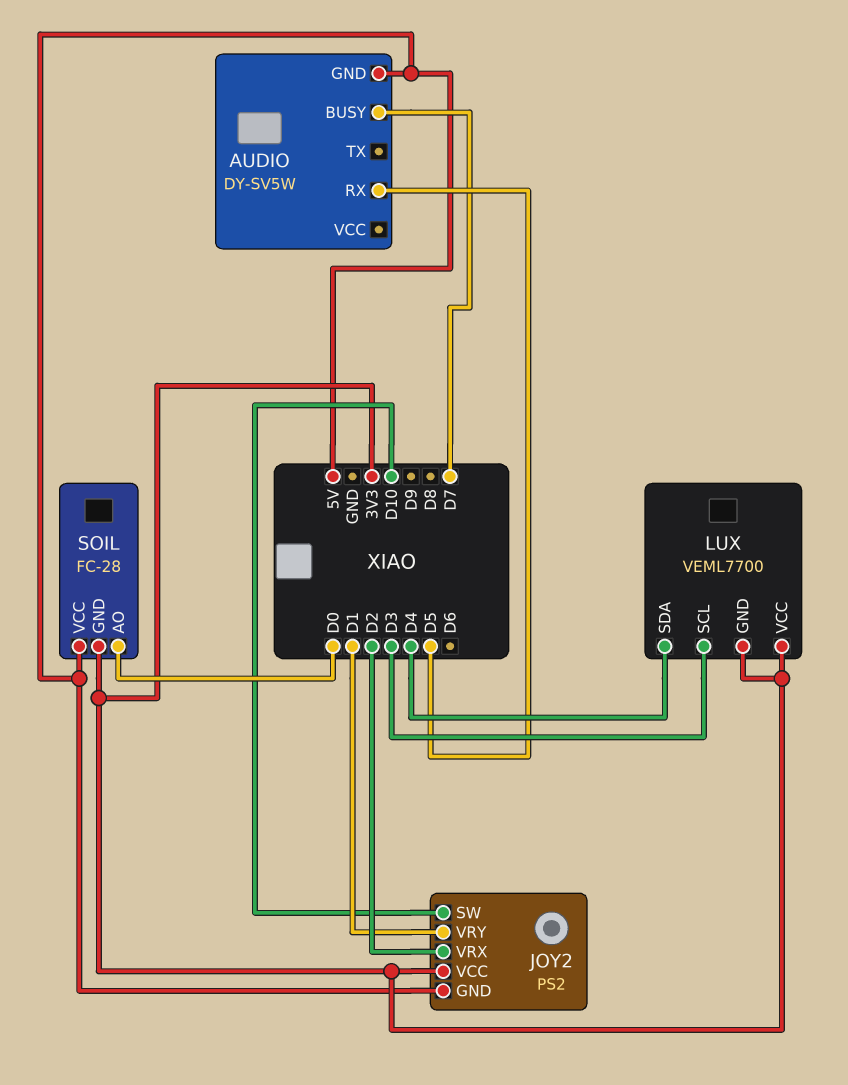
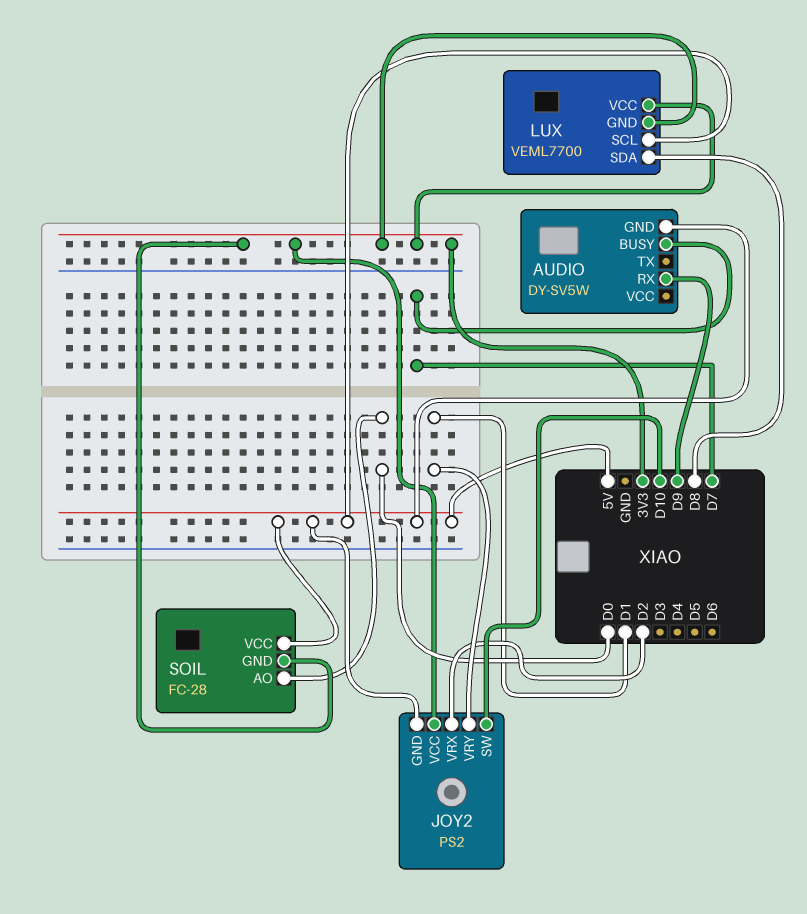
AUDIO pin RX: D5 -> D9
LUX pin SCL: D3 -> 5V
LUX pin SDA: D4 -> D8

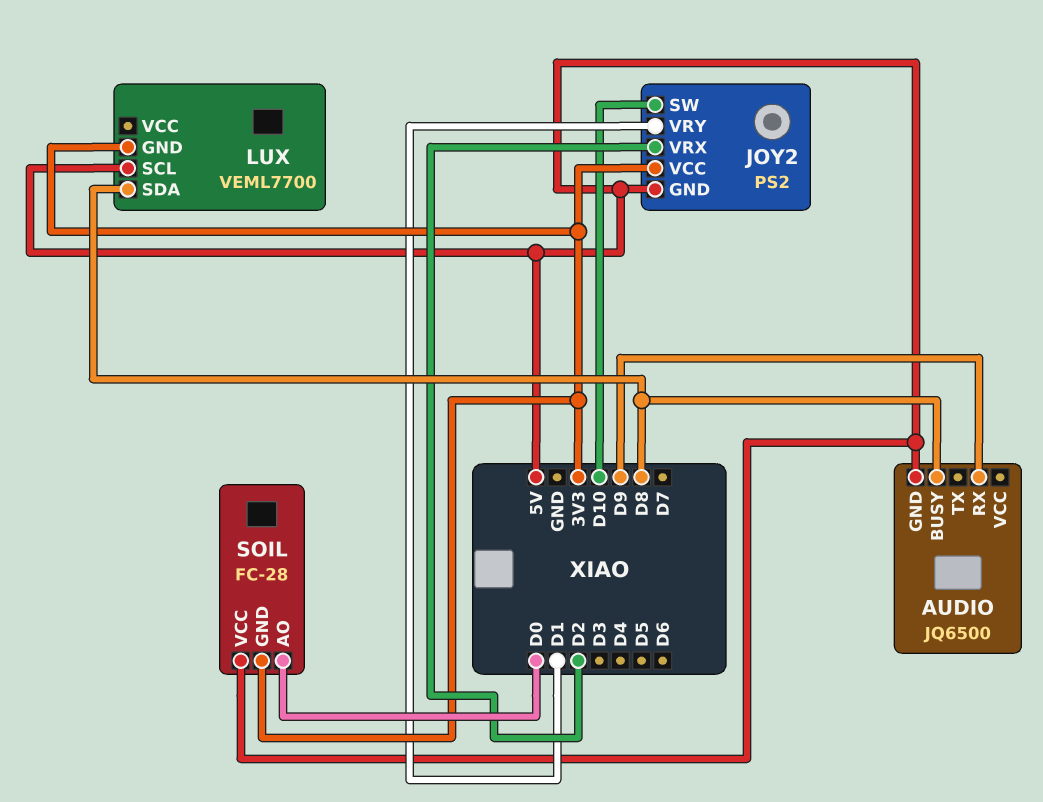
AUDIO: DY-SV5W -> JQ6500
AUDIO pin BUSY: D7 -> D8
LUX pin VCC: 3V3 -> none

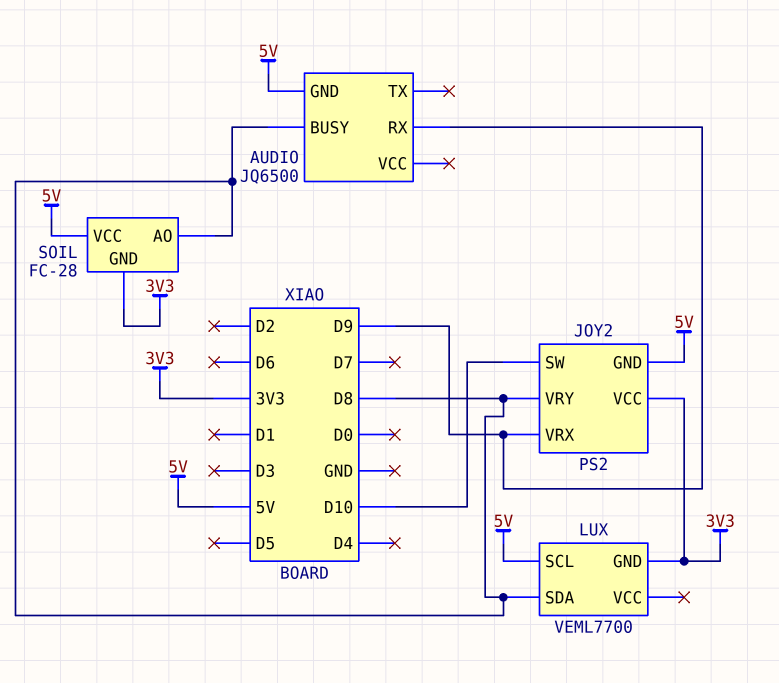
JOY2 pin VRX: D2 -> D9
JOY2 pin VRY: D1 -> D8
SOIL pin AO: D0 -> D8

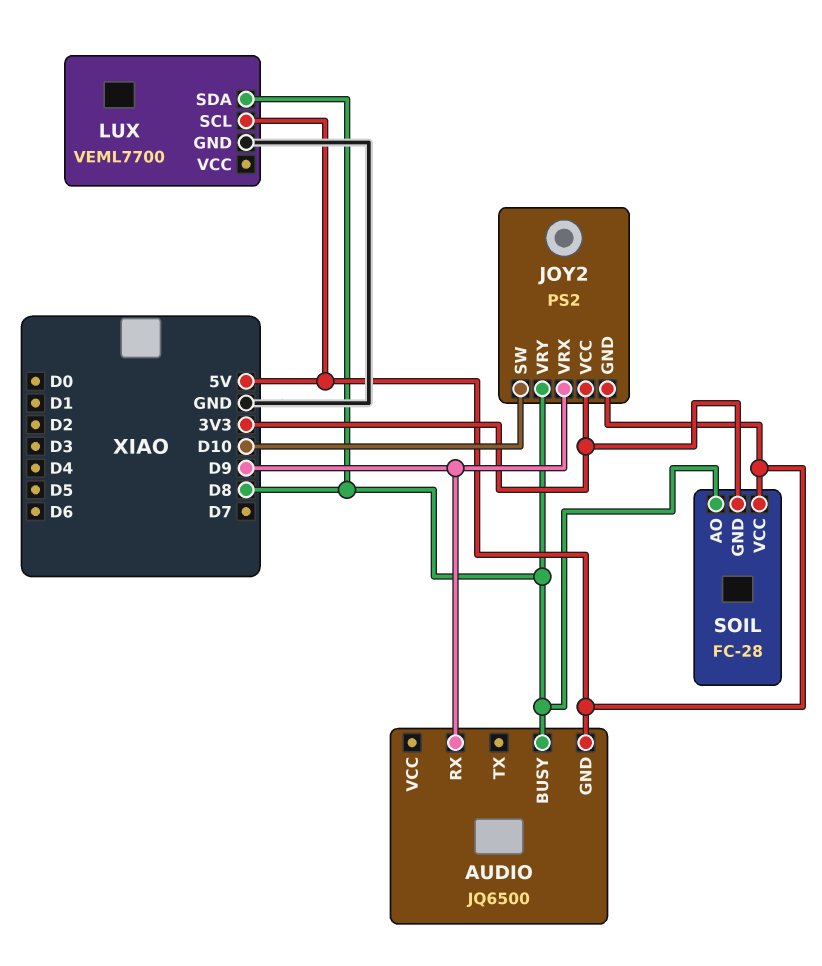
LUX pin GND: 3V3 -> GND

